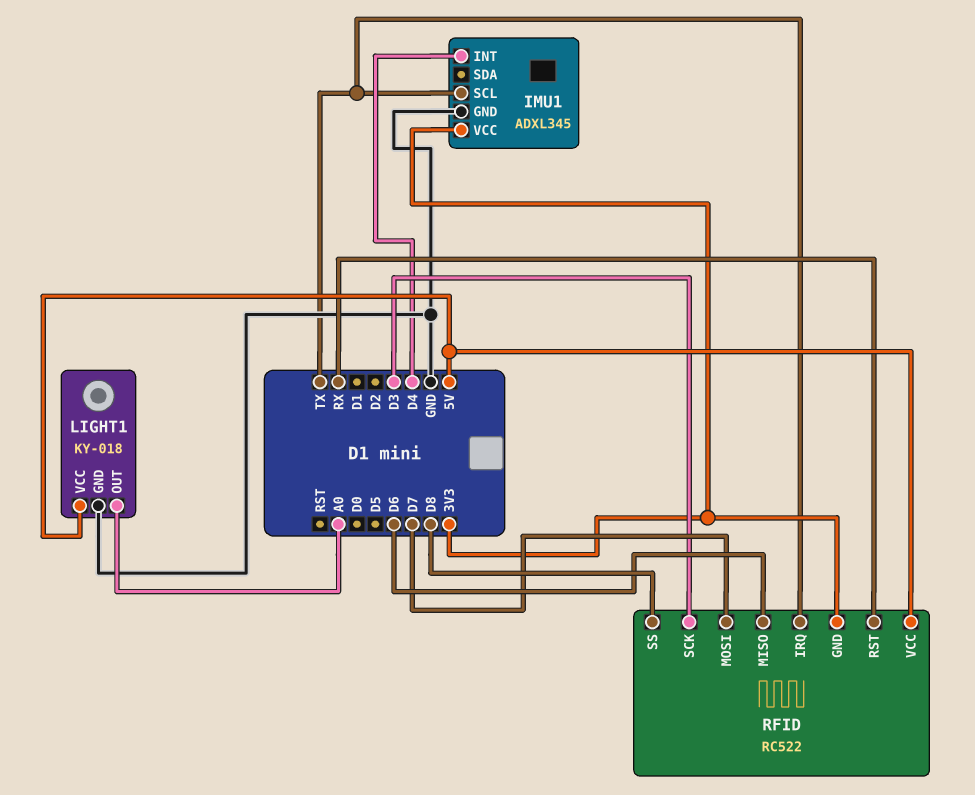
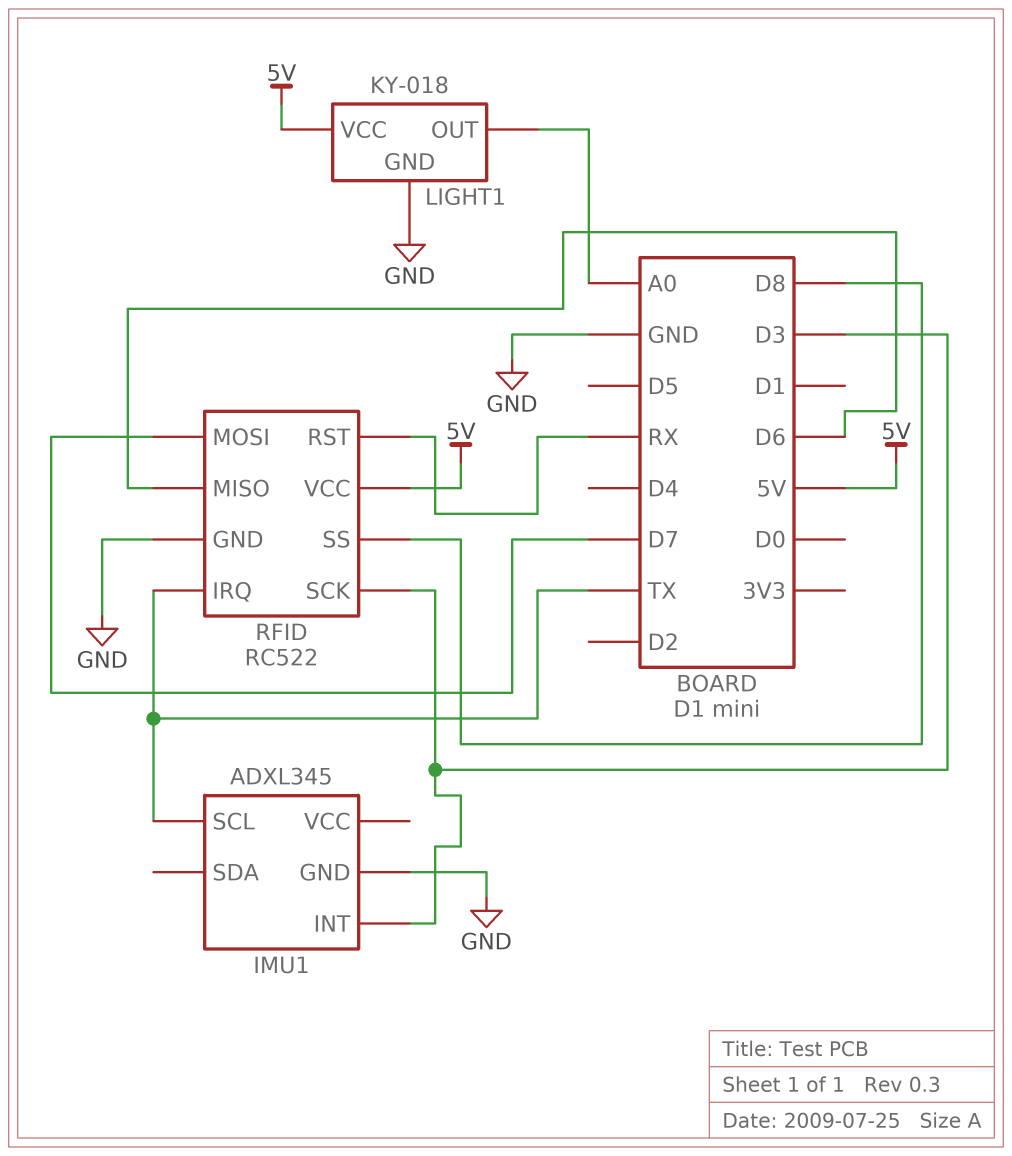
IMU1 pin INT: D4 -> D3
IMU1 pin VCC: 3V3 -> none
RFID pin GND: 3V3 -> GND

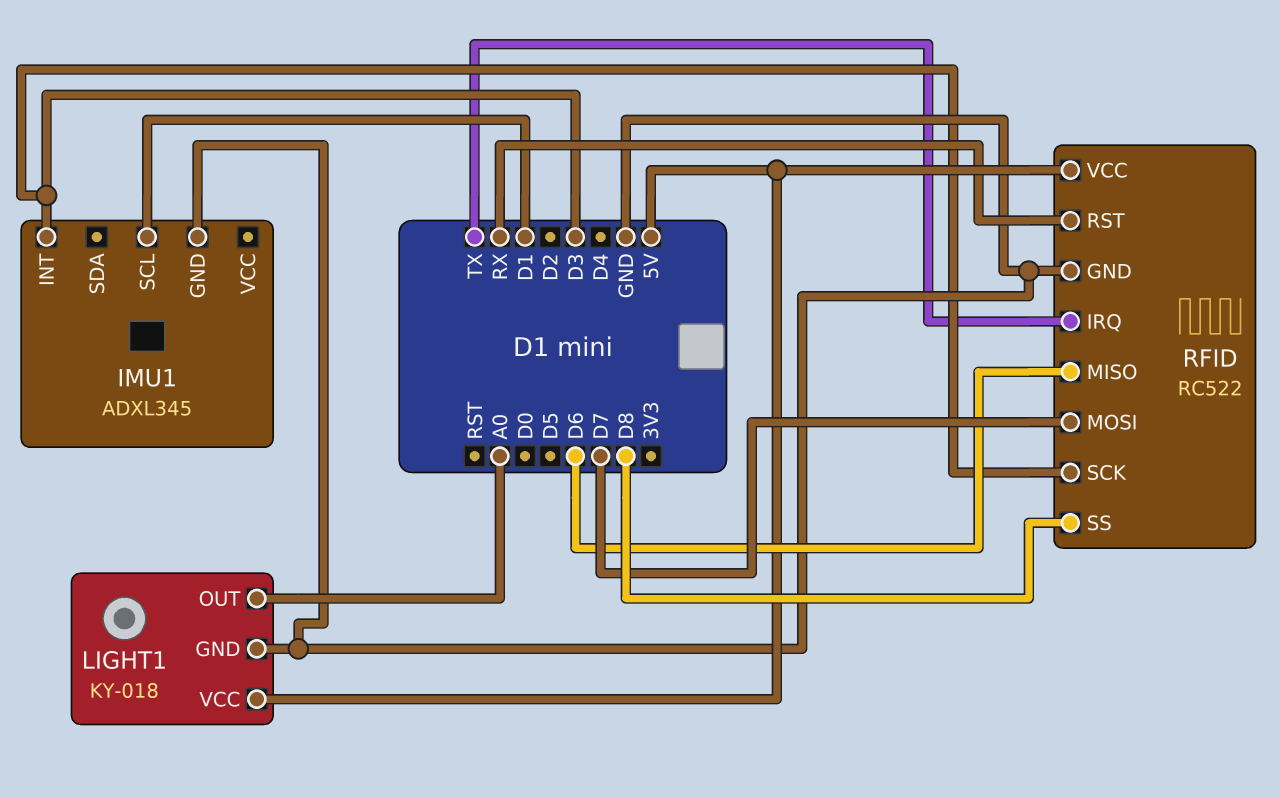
IMU1 pin SCL: TX -> D1

